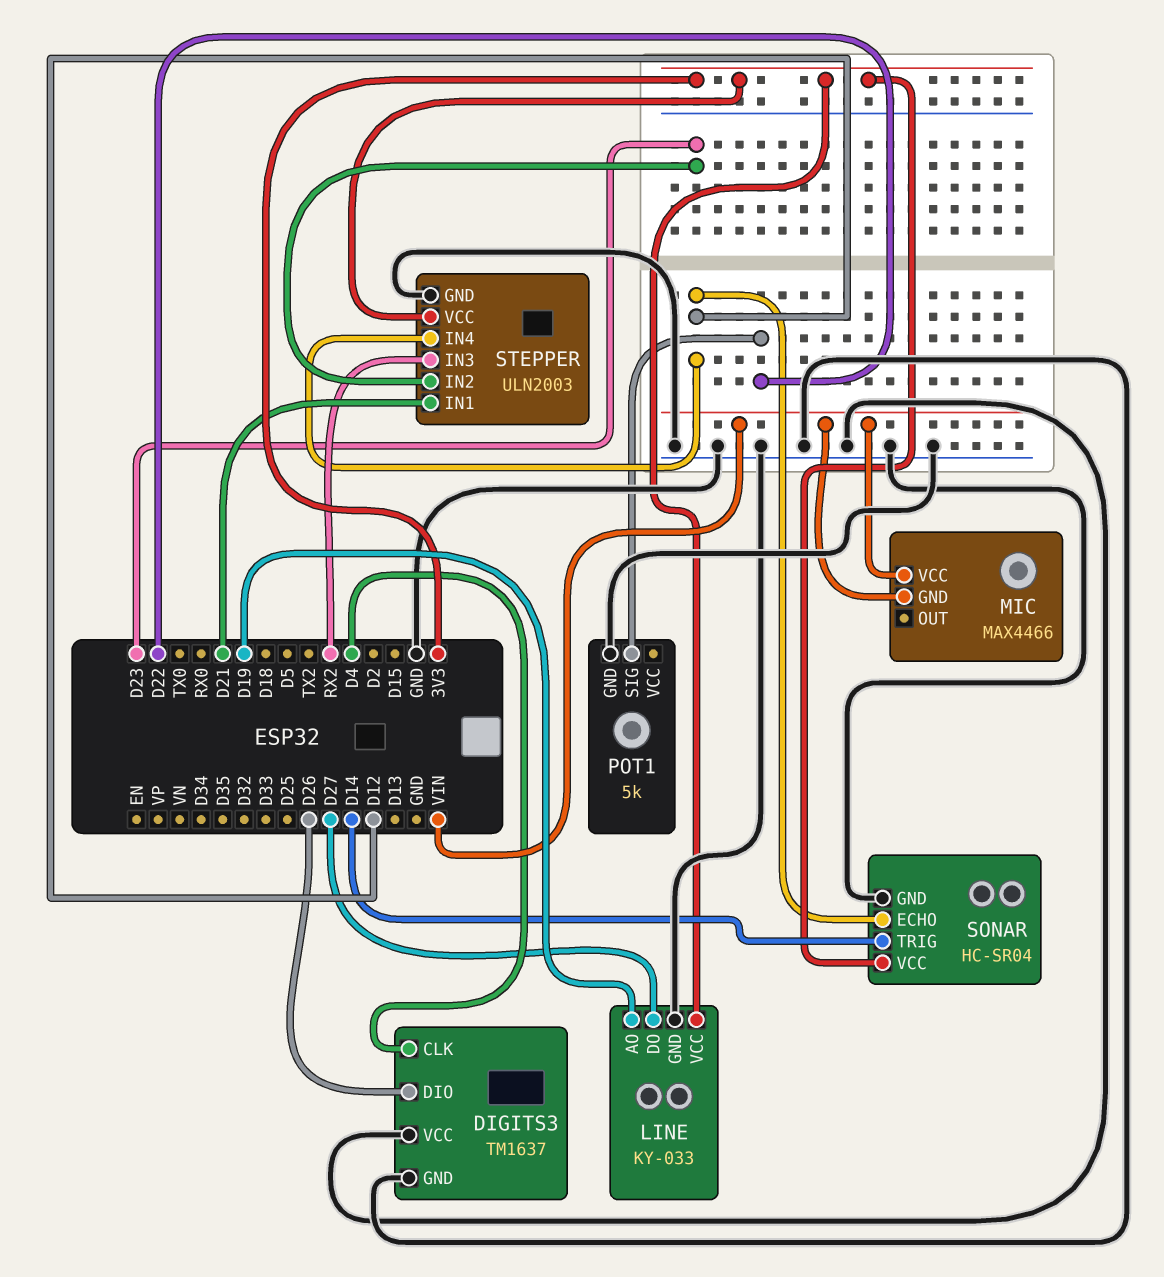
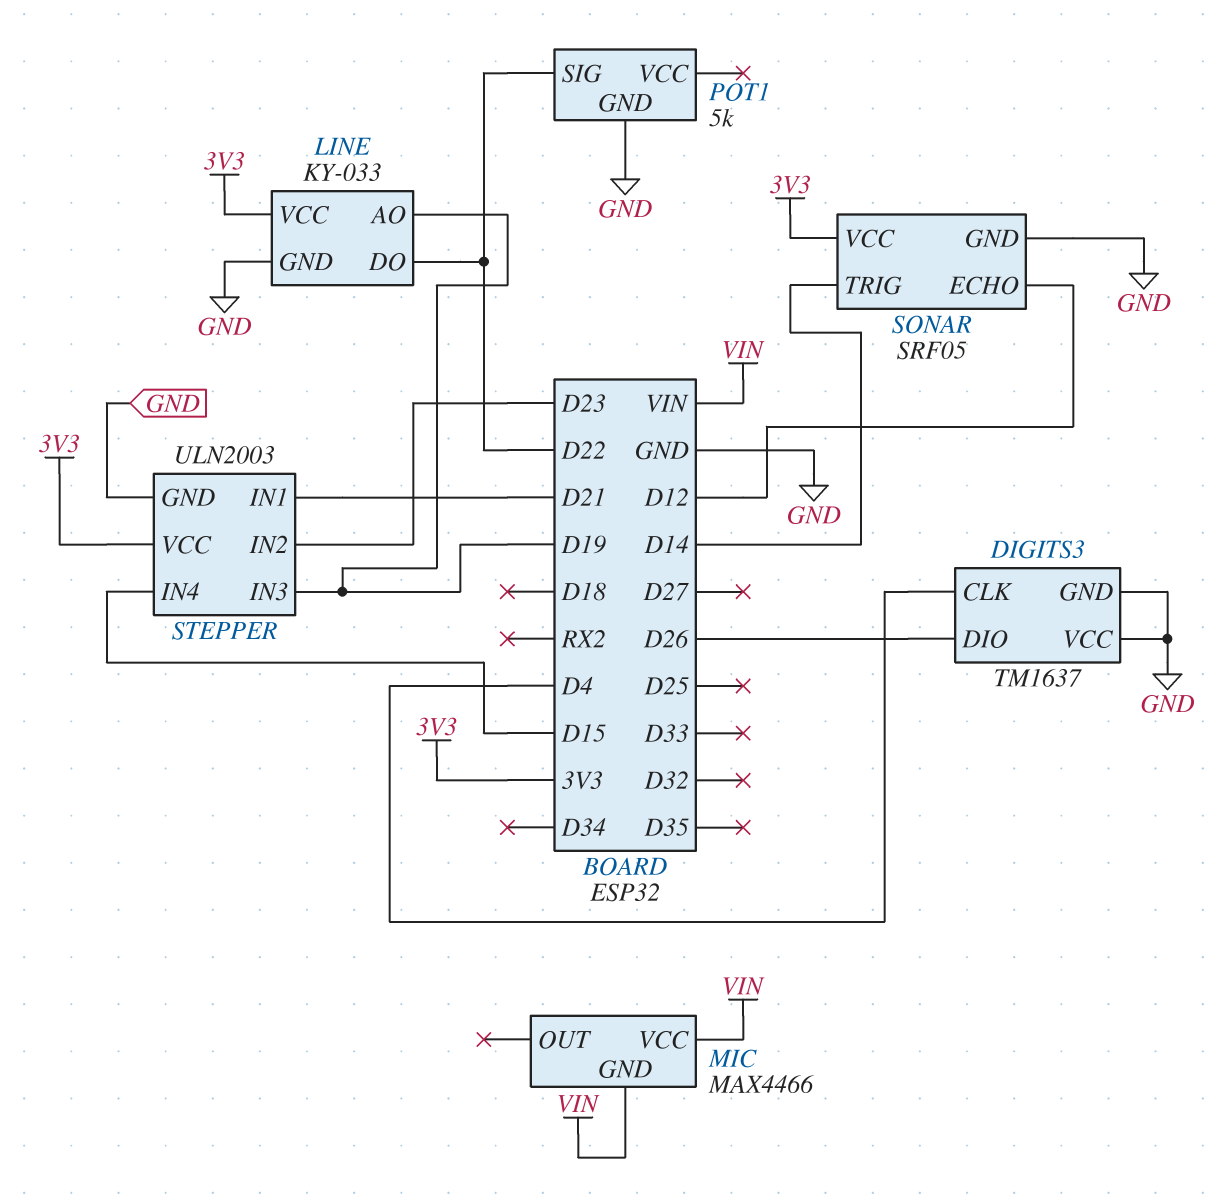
LINE pin DO: D27 -> D22
SONAR: HC-SR04 -> SRF05
STEPPER pin IN3: RX2 -> D19
STEPPER pin IN4: D12 -> D15

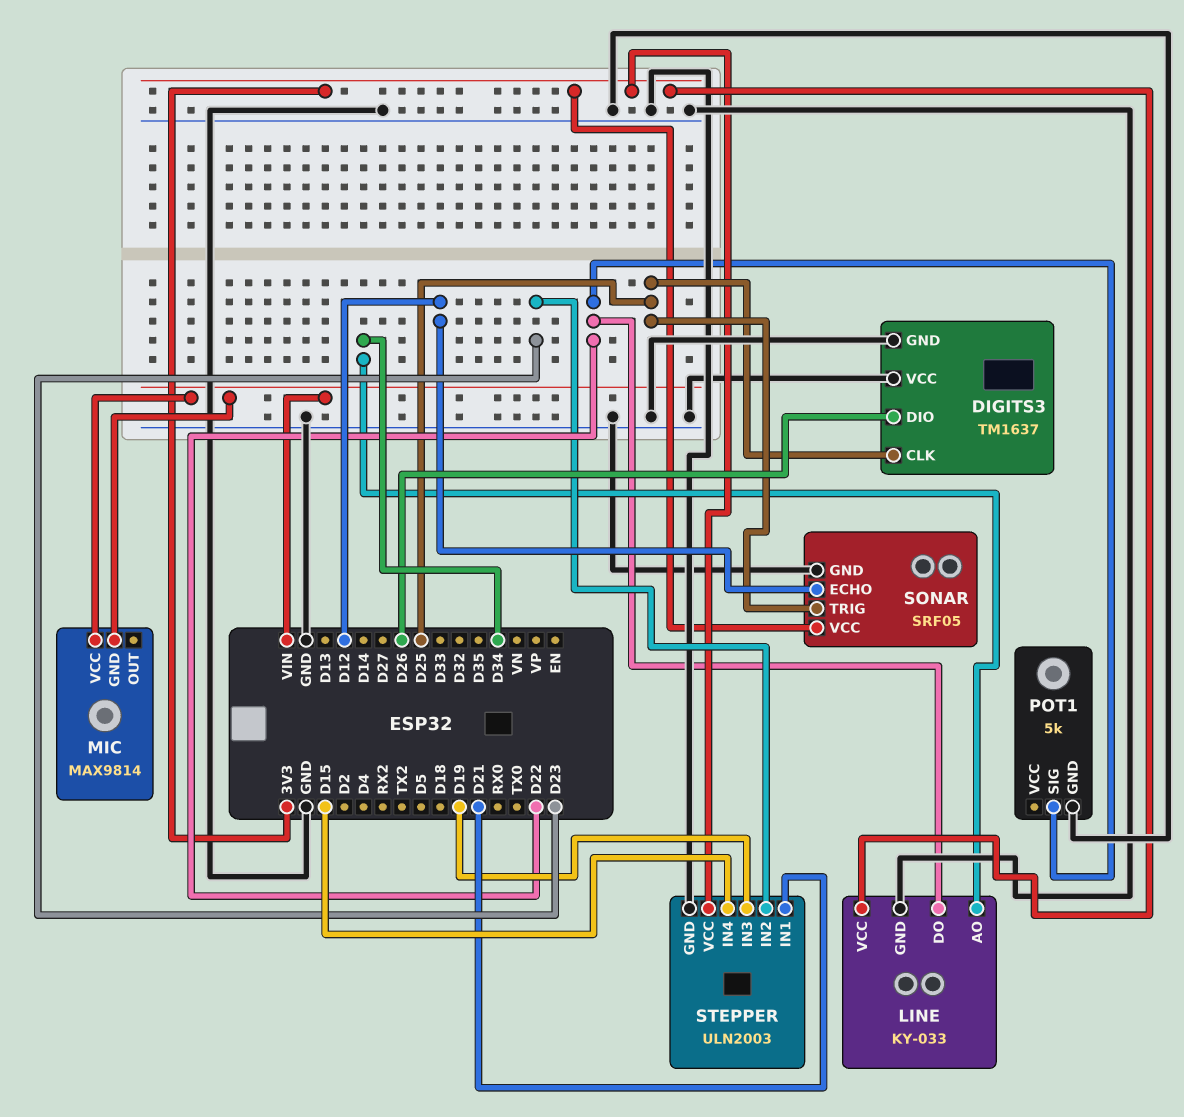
DIGITS3 pin CLK: D4 -> D25
LINE pin AO: D19 -> D34
MIC: MAX4466 -> MAX9814
SONAR pin TRIG: D14 -> D25

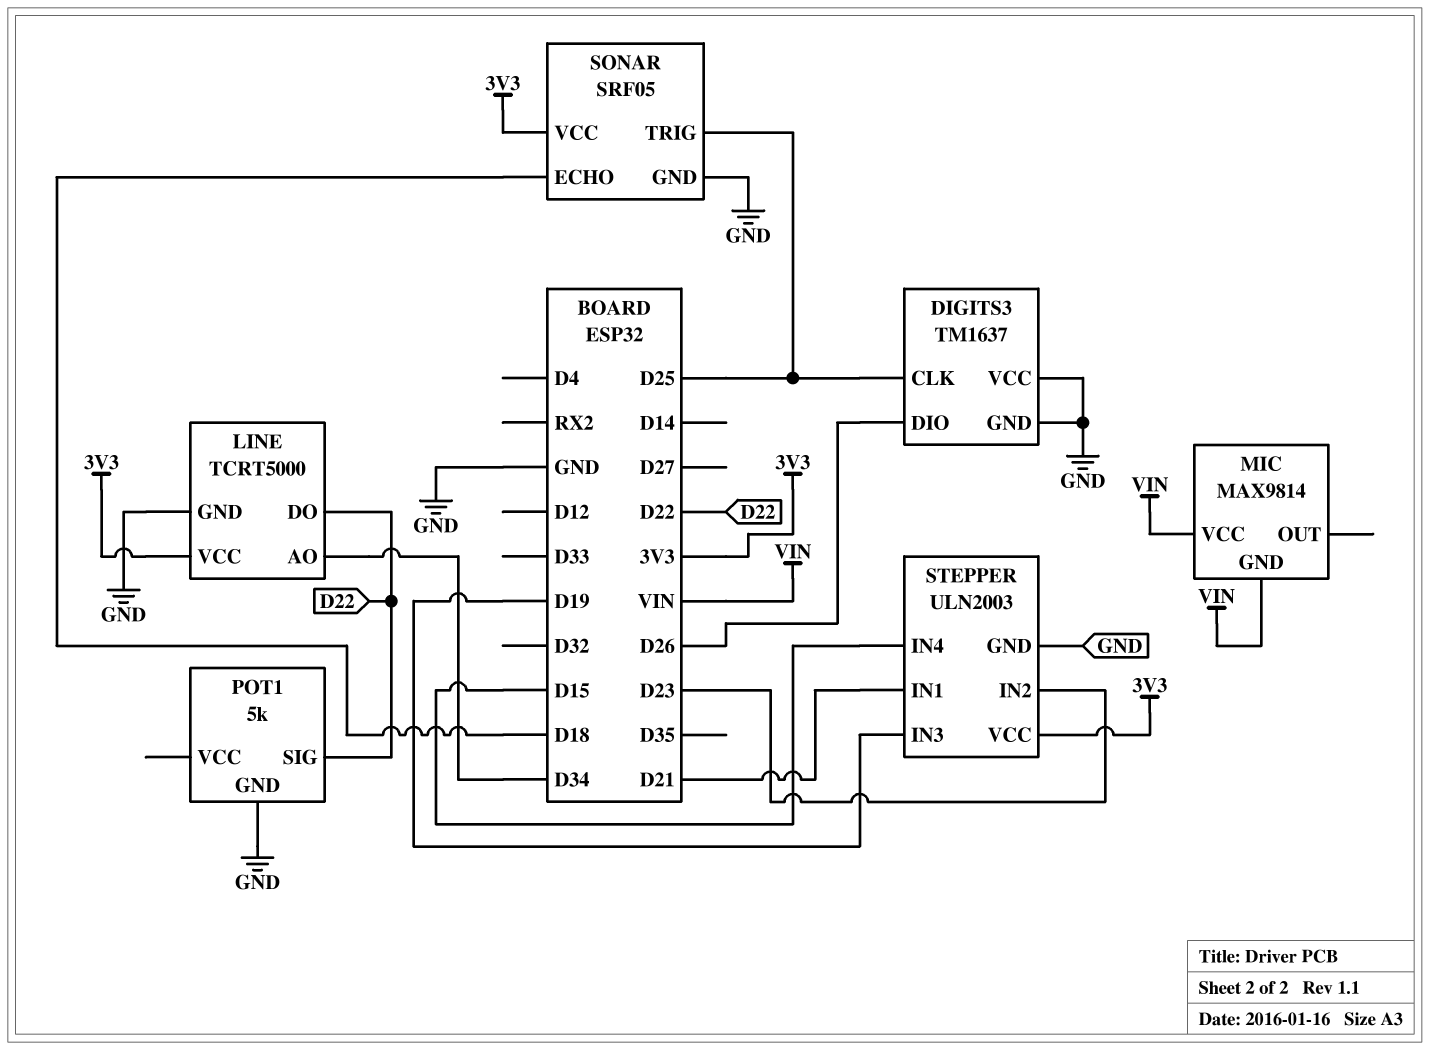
LINE: KY-033 -> TCRT5000
SONAR pin ECHO: D12 -> D18

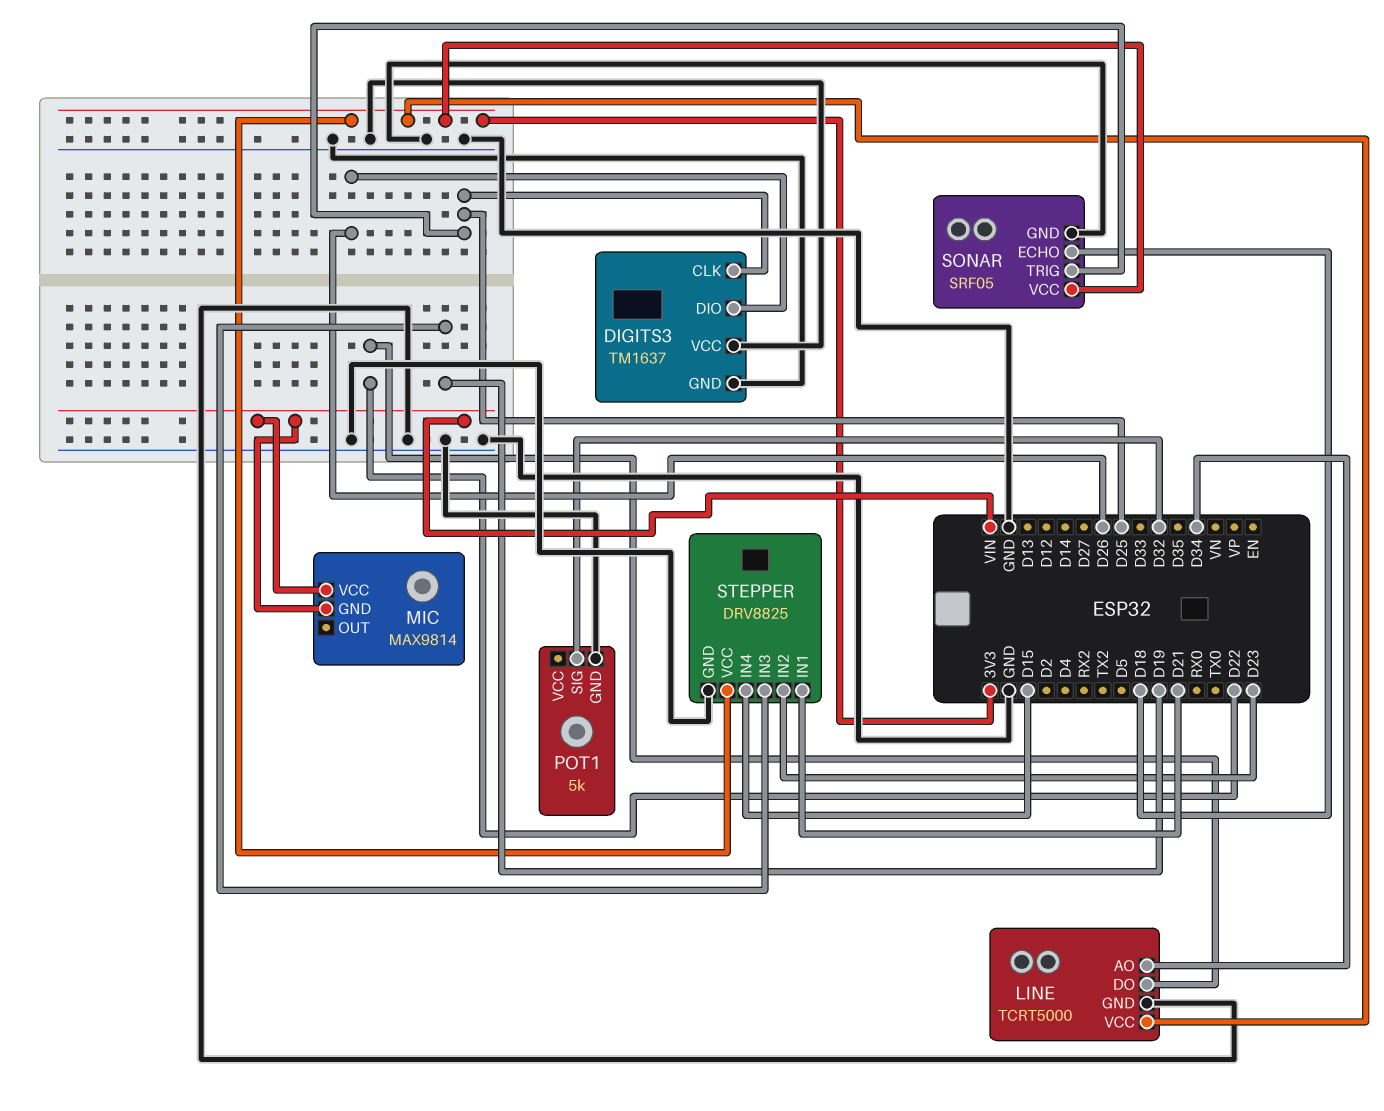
POT1 pin SIG: D22 -> D32
STEPPER: ULN2003 -> DRV8825

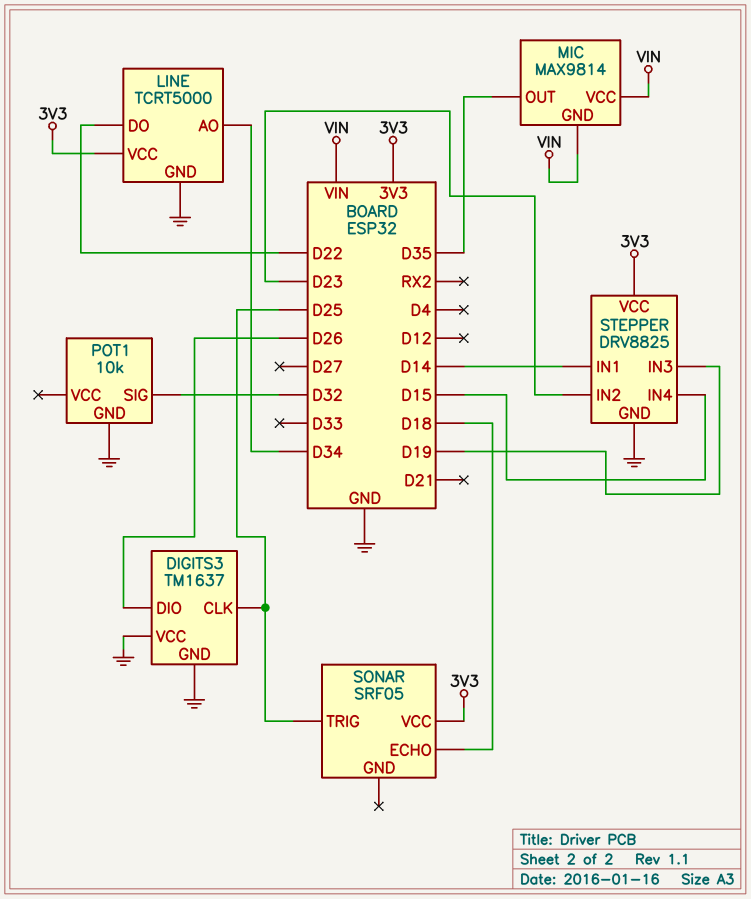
MIC pin OUT: none -> D35
POT1: 5k -> 10k
SONAR pin GND: GND -> none
STEPPER pin IN1: D21 -> D14

